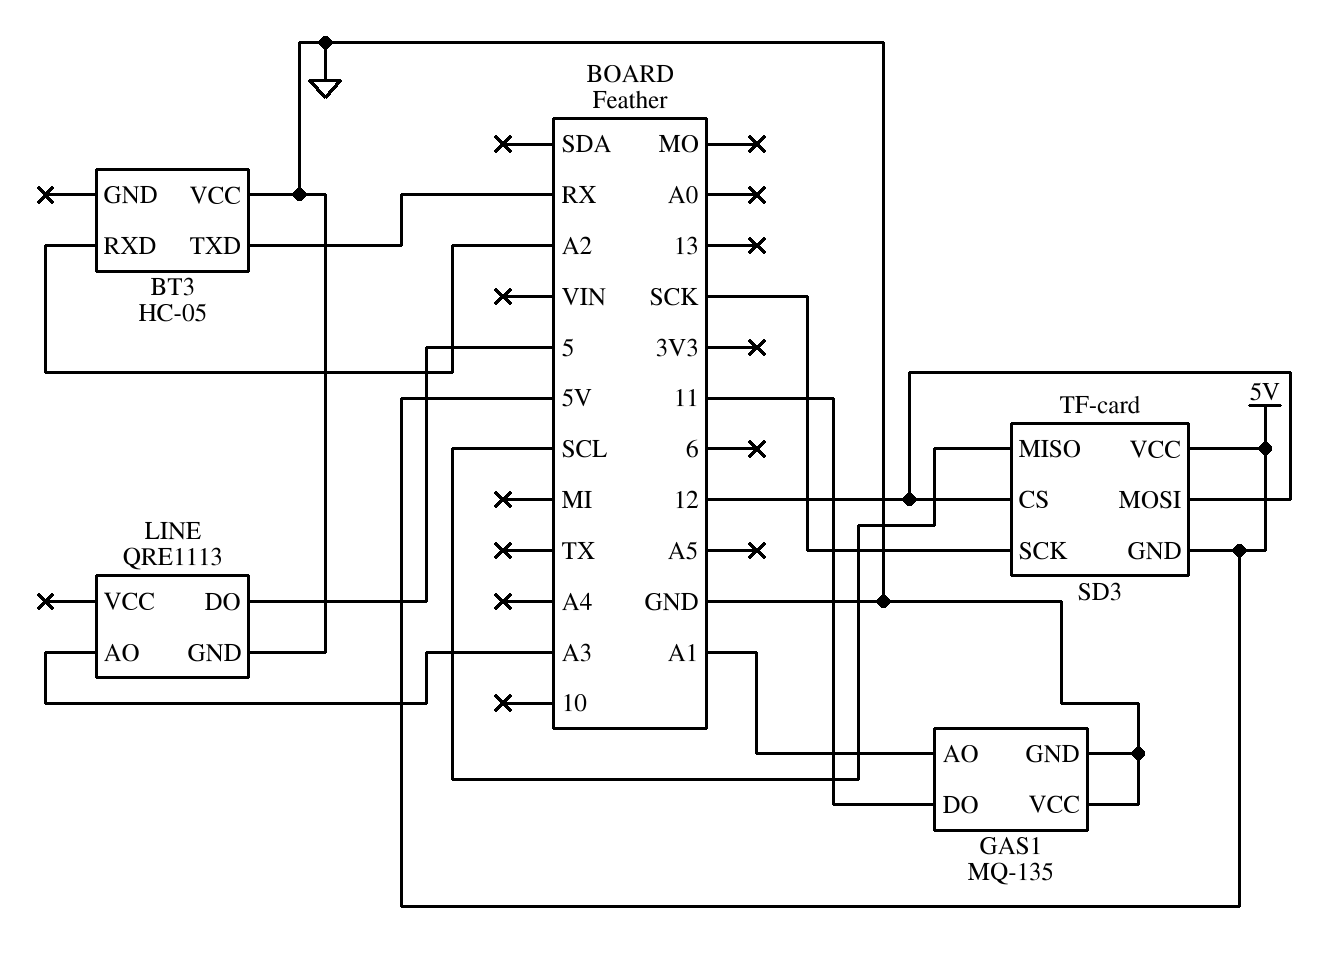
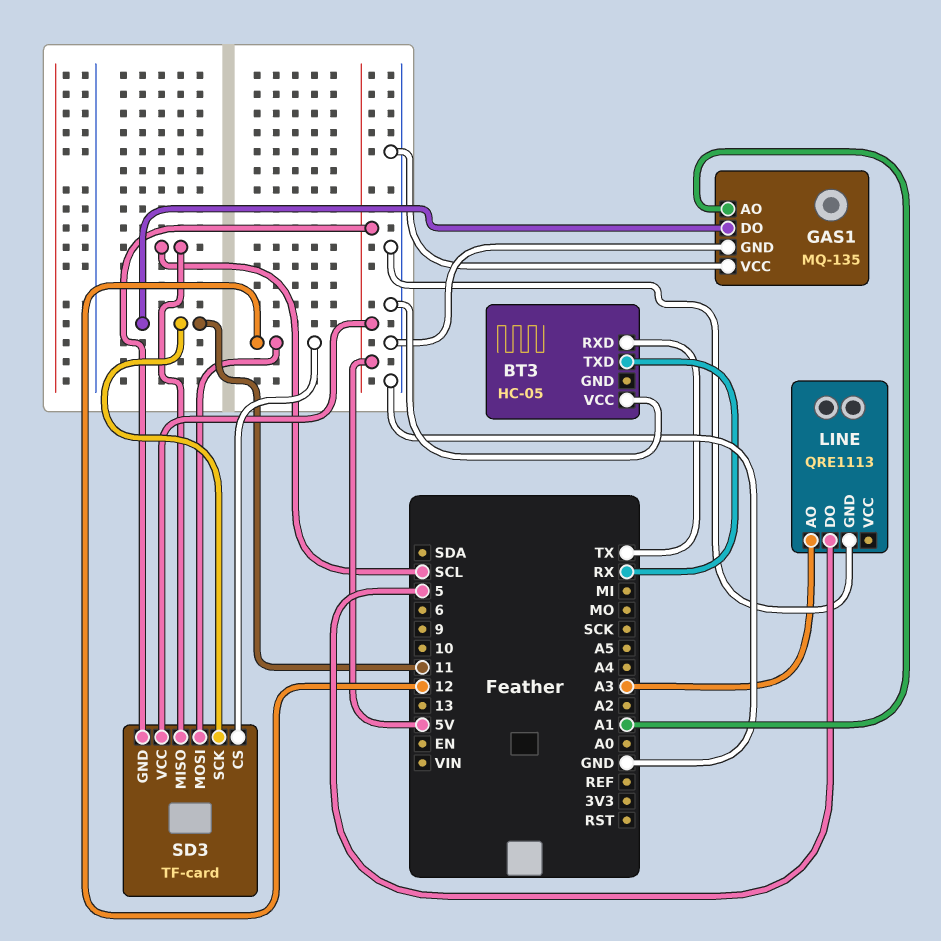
BT3 pin RXD: A2 -> TX
SD3 pin SCK: SCK -> 11

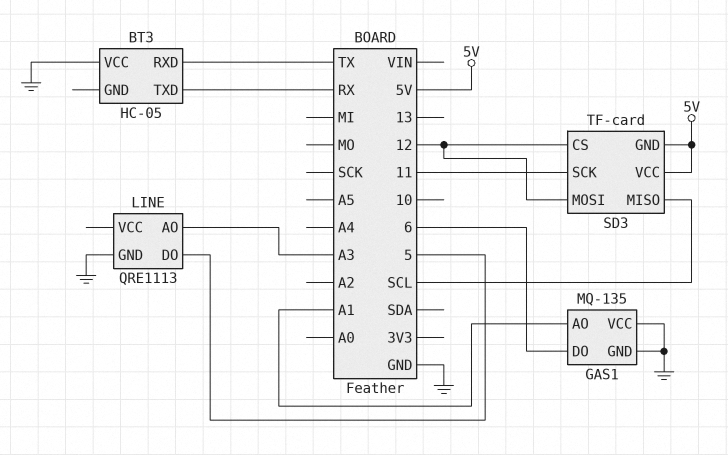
GAS1 pin DO: 11 -> 6

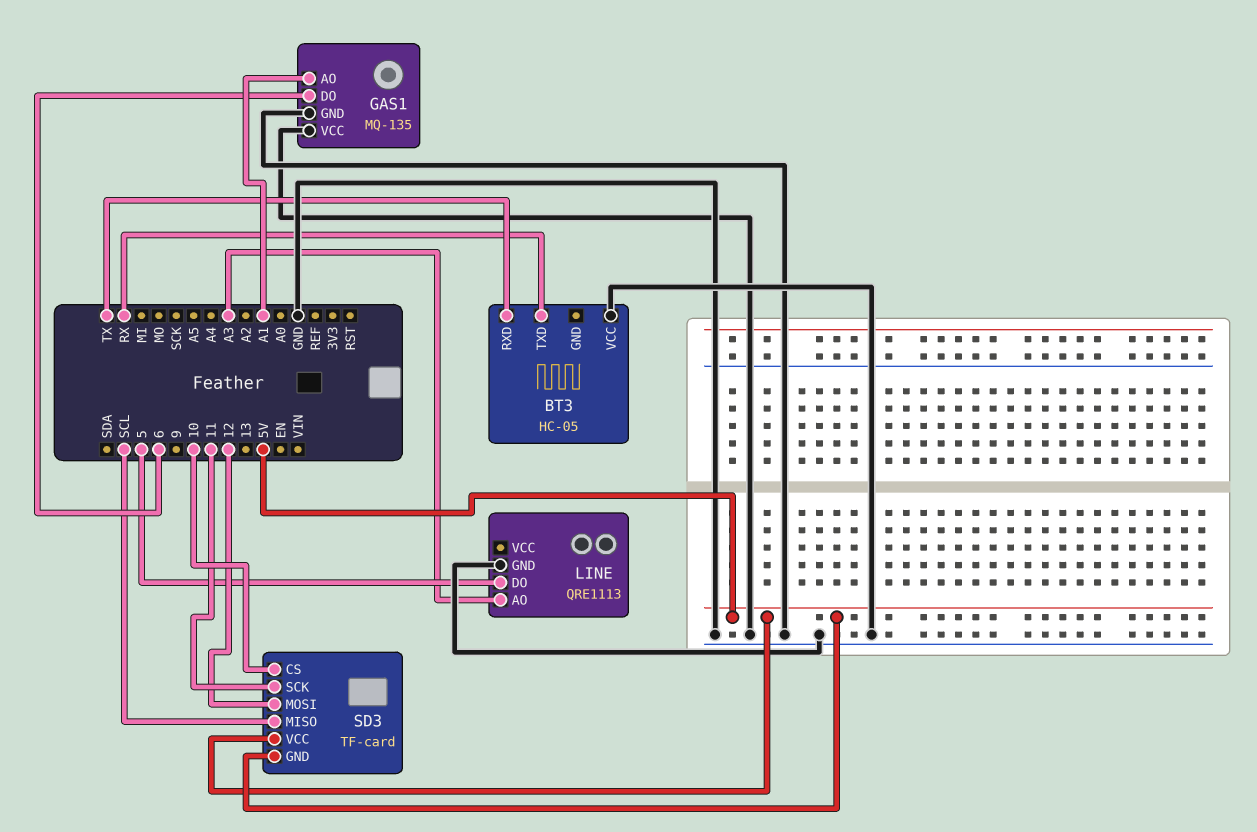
SD3 pin CS: 12 -> 10

